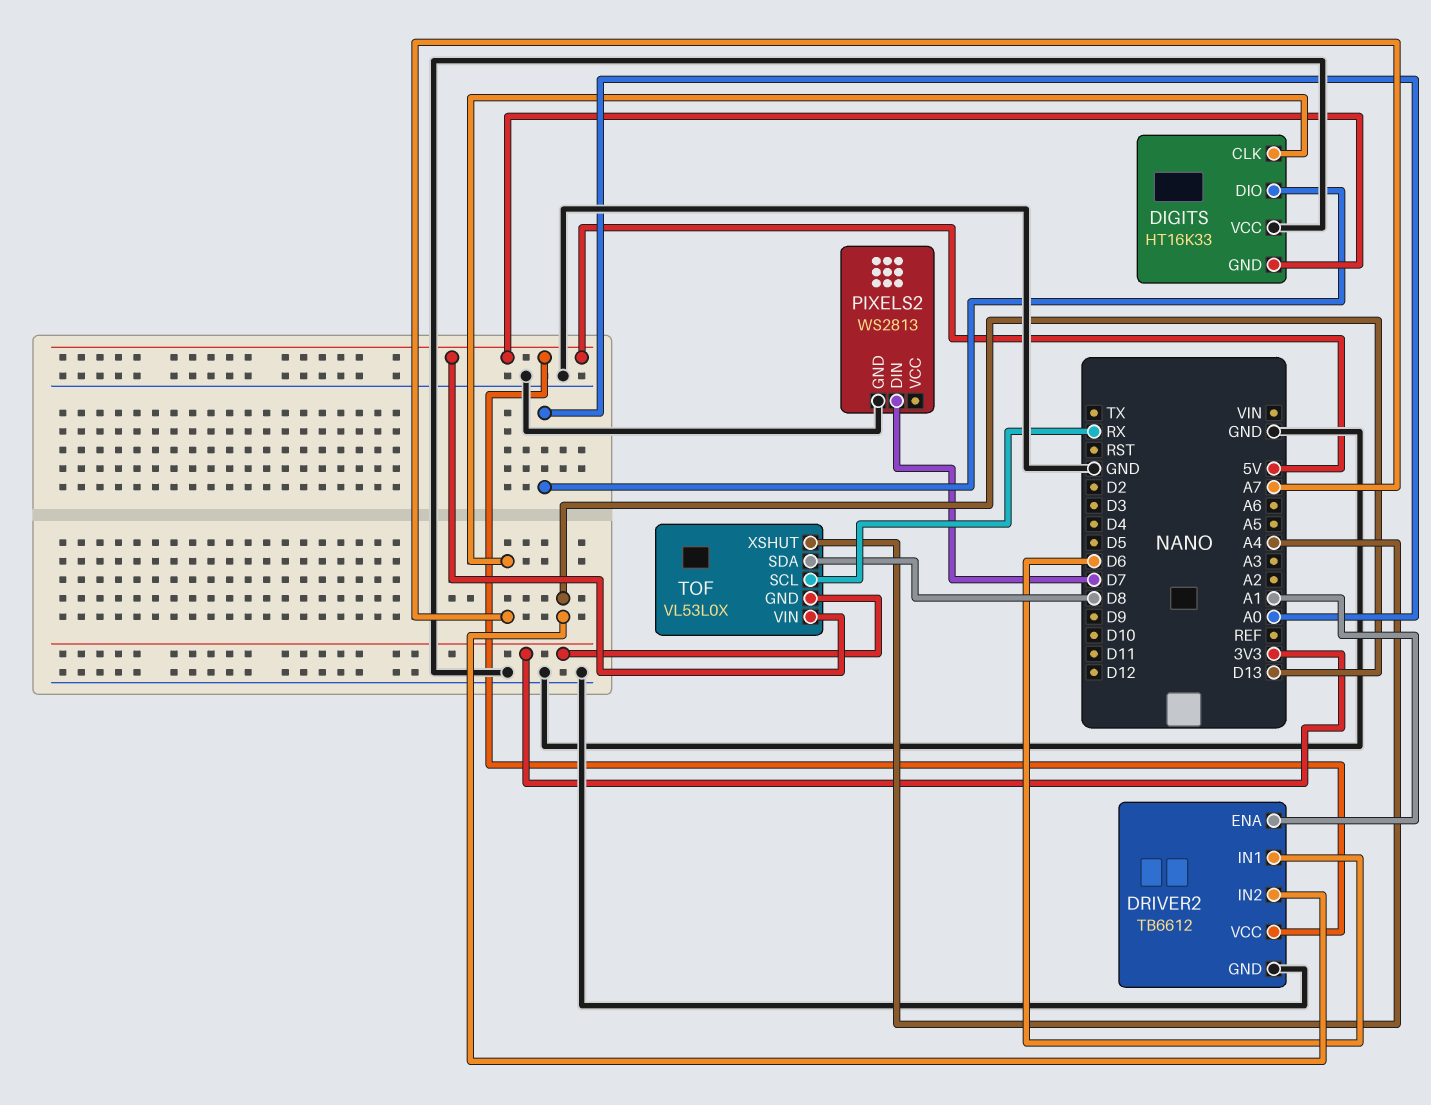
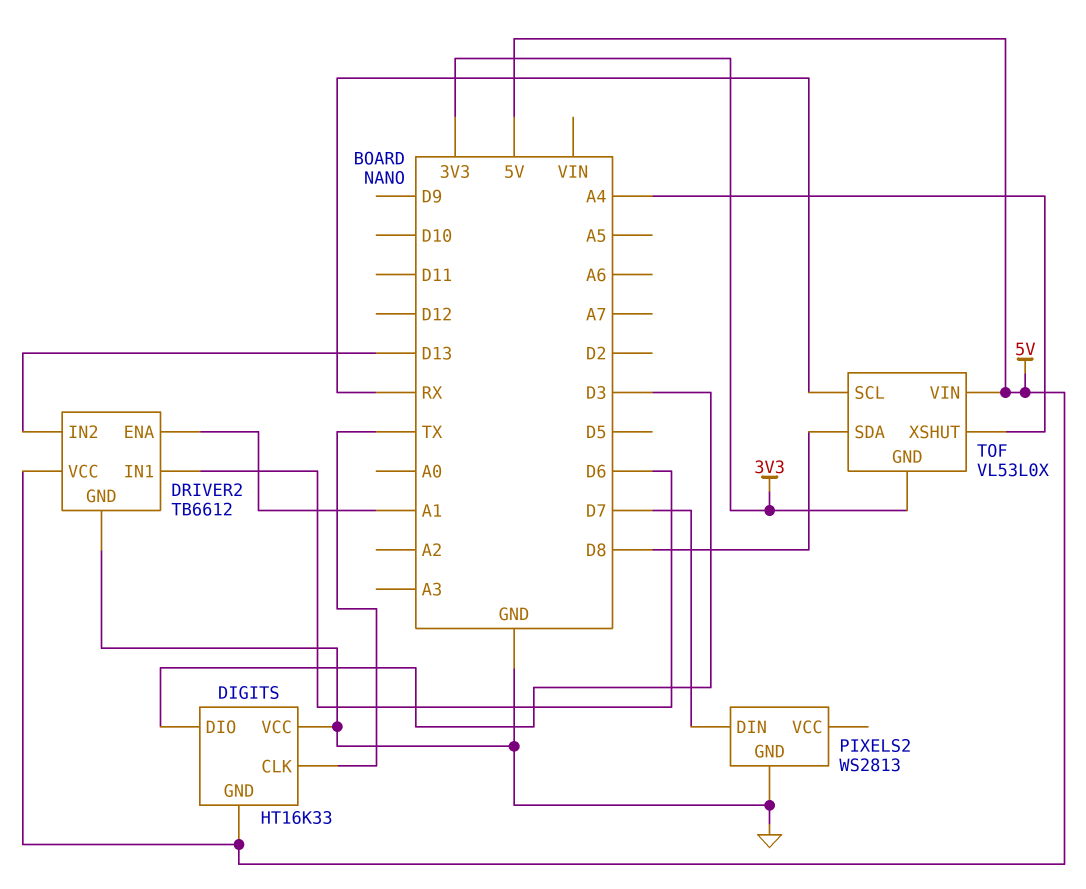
DIGITS pin CLK: A7 -> TX
DIGITS pin DIO: A0 -> D3

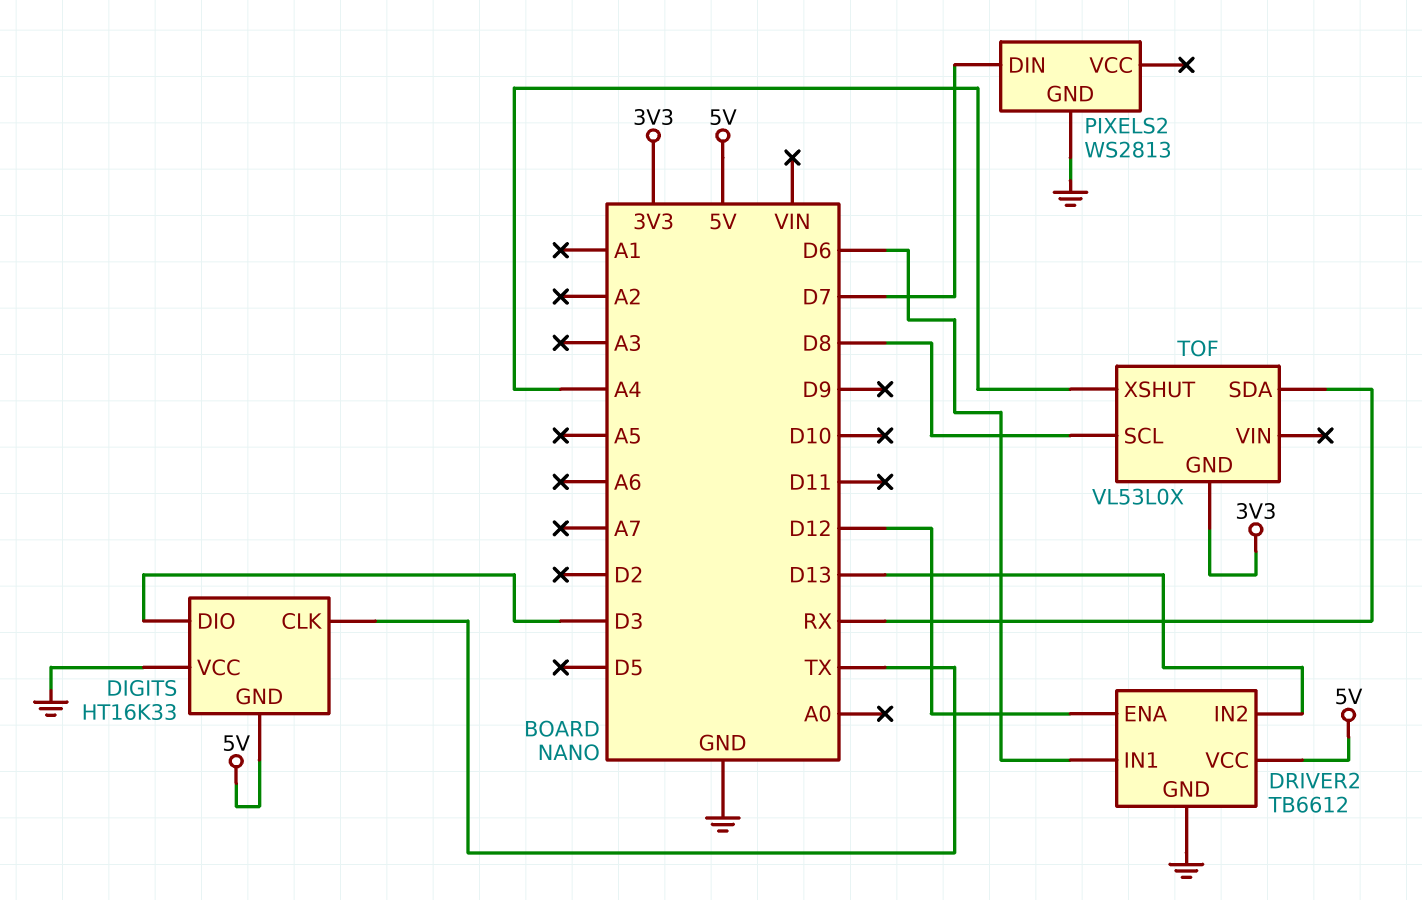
DRIVER2 pin ENA: A1 -> D12
TOF pin SCL: RX -> D8
TOF pin SDA: D8 -> RX
TOF pin VIN: 5V -> none

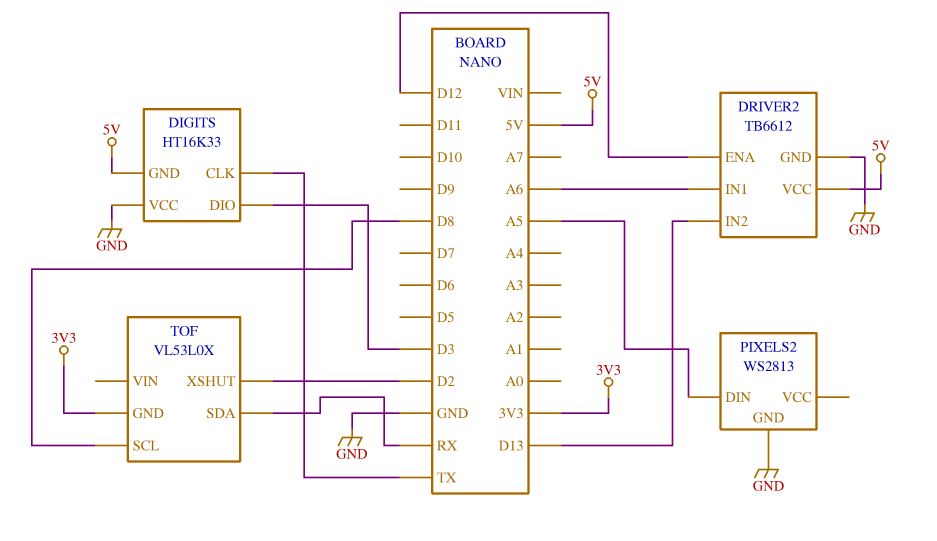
DRIVER2 pin IN1: D6 -> A6
PIXELS2 pin DIN: D7 -> A5
TOF pin XSHUT: A4 -> D2

